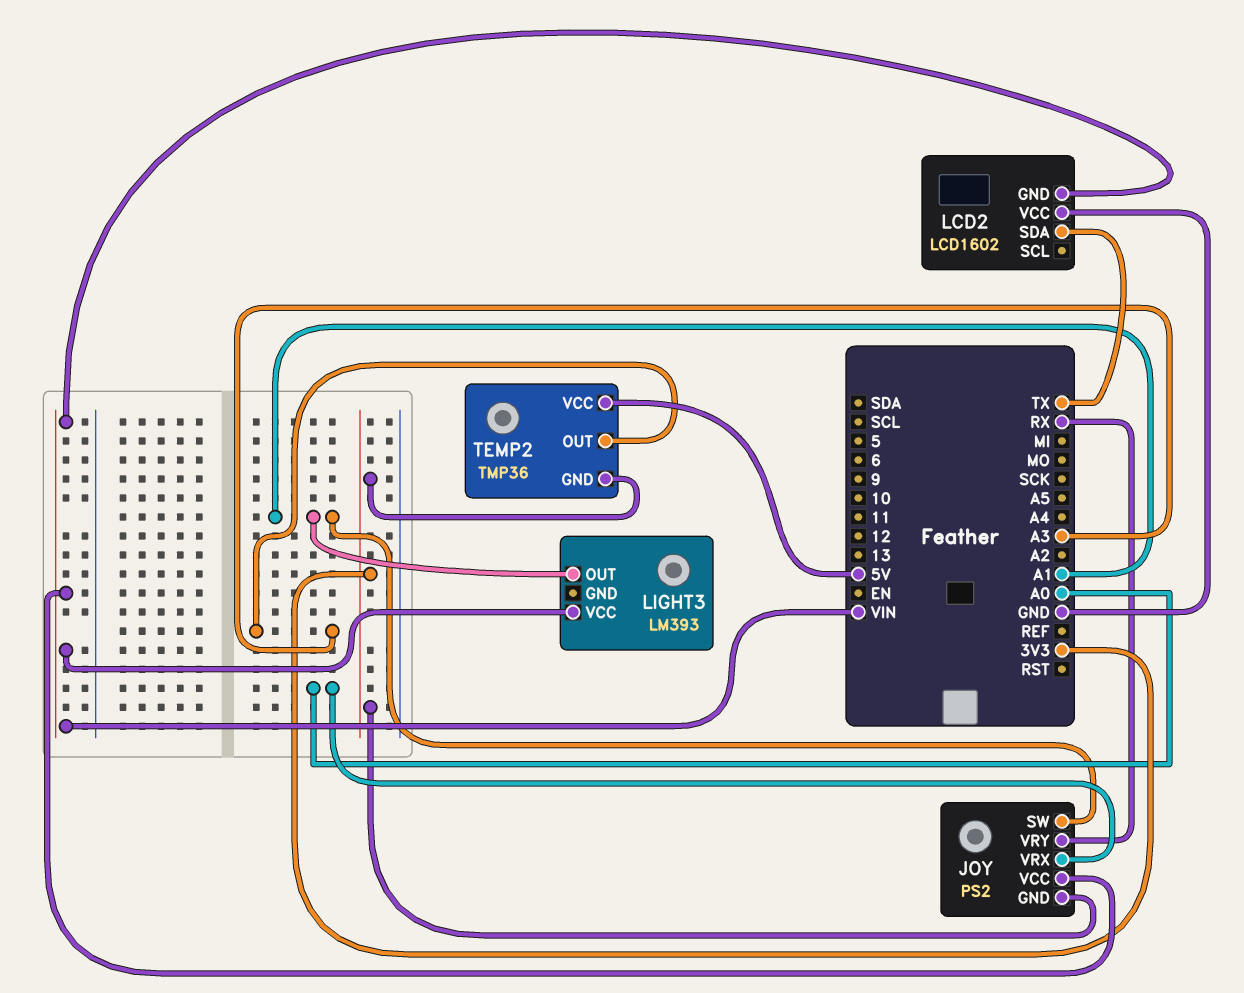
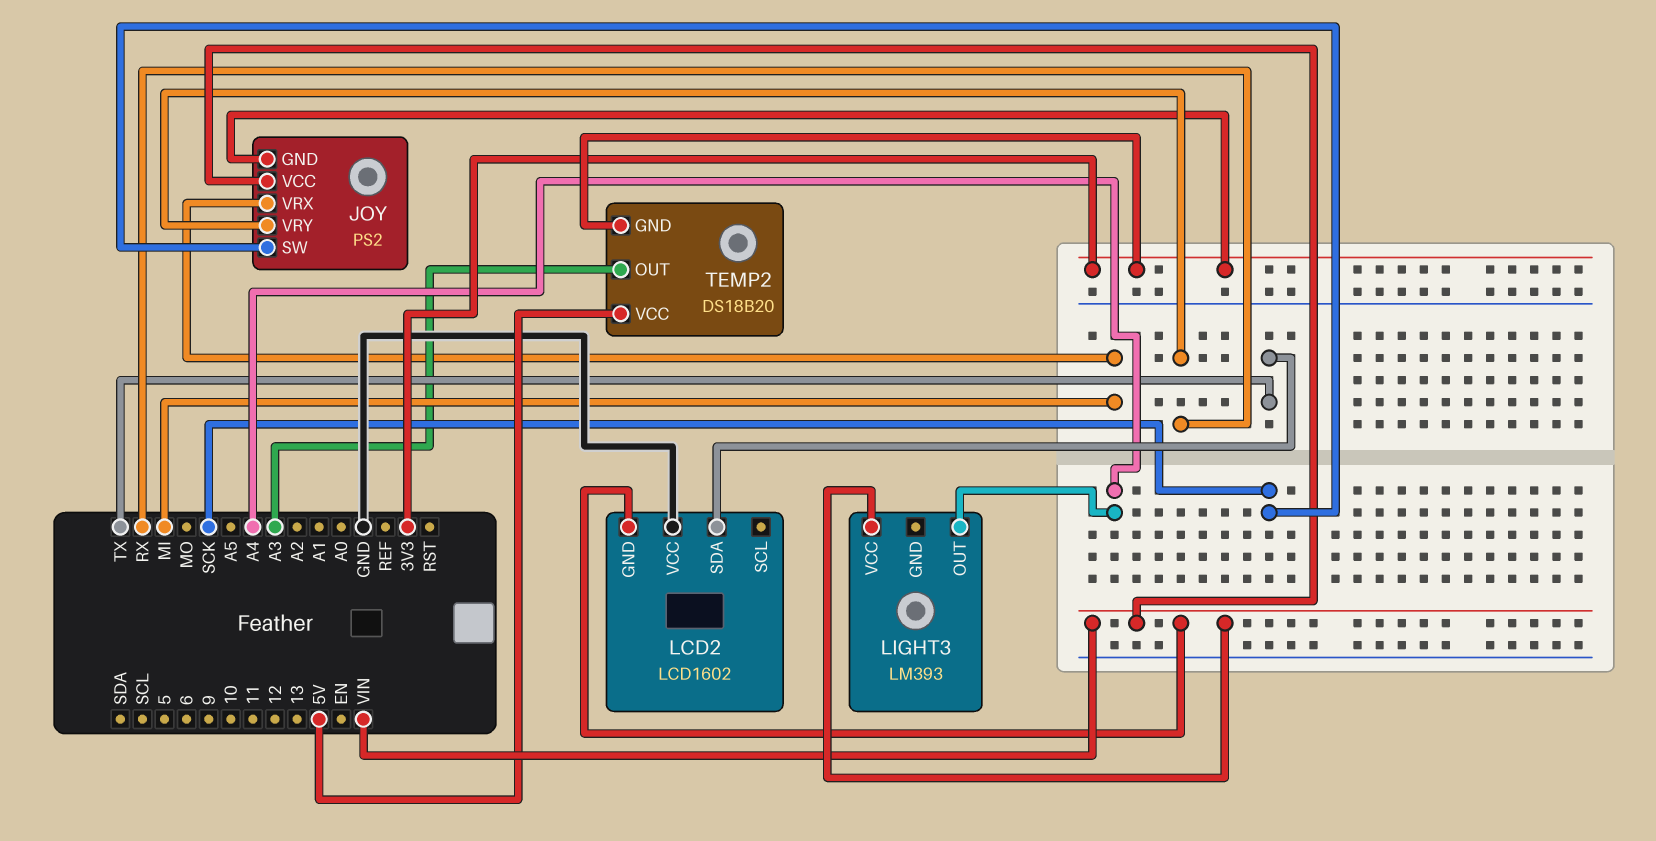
JOY pin SW: A1 -> SCK
JOY pin VRX: A0 -> MI
LIGHT3 pin OUT: A1 -> A4
TEMP2: TMP36 -> DS18B20

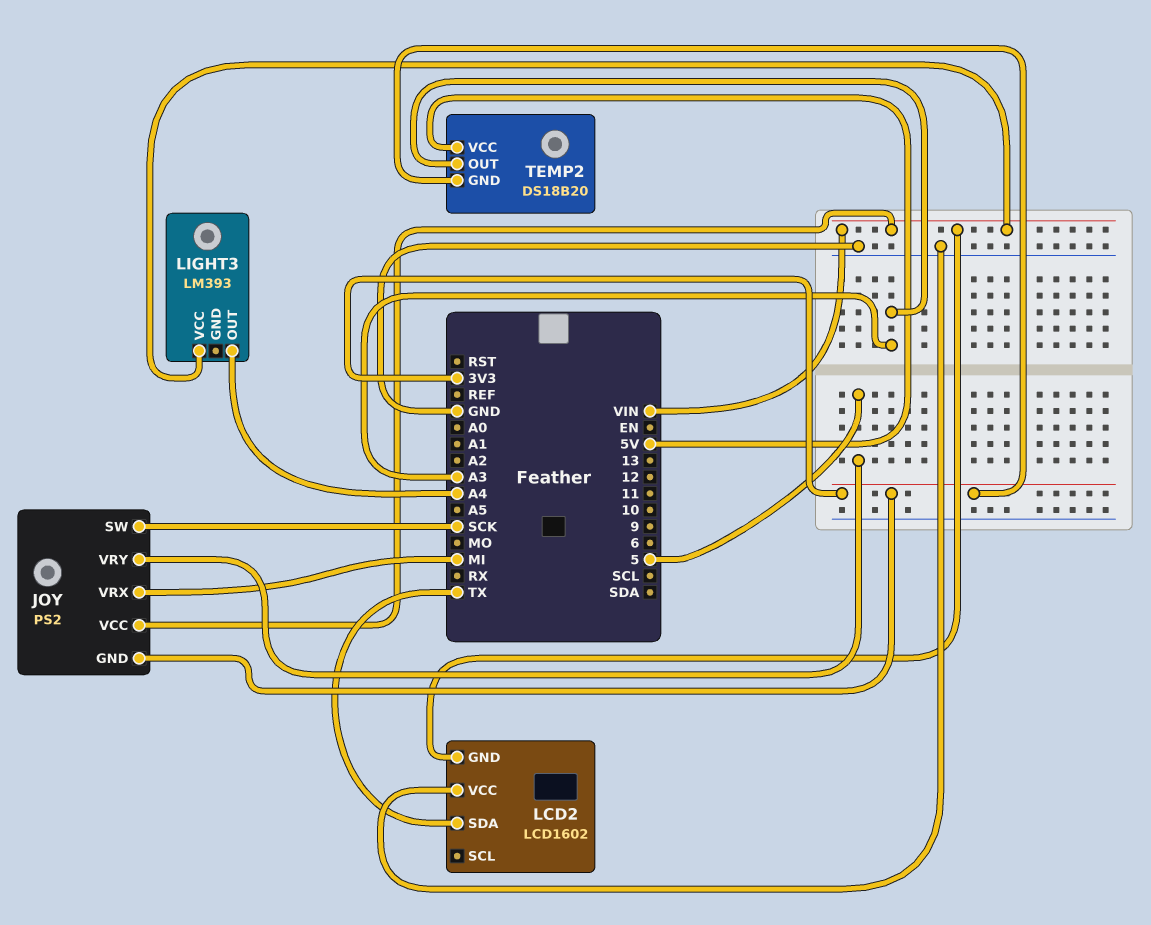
JOY pin VRY: RX -> 5

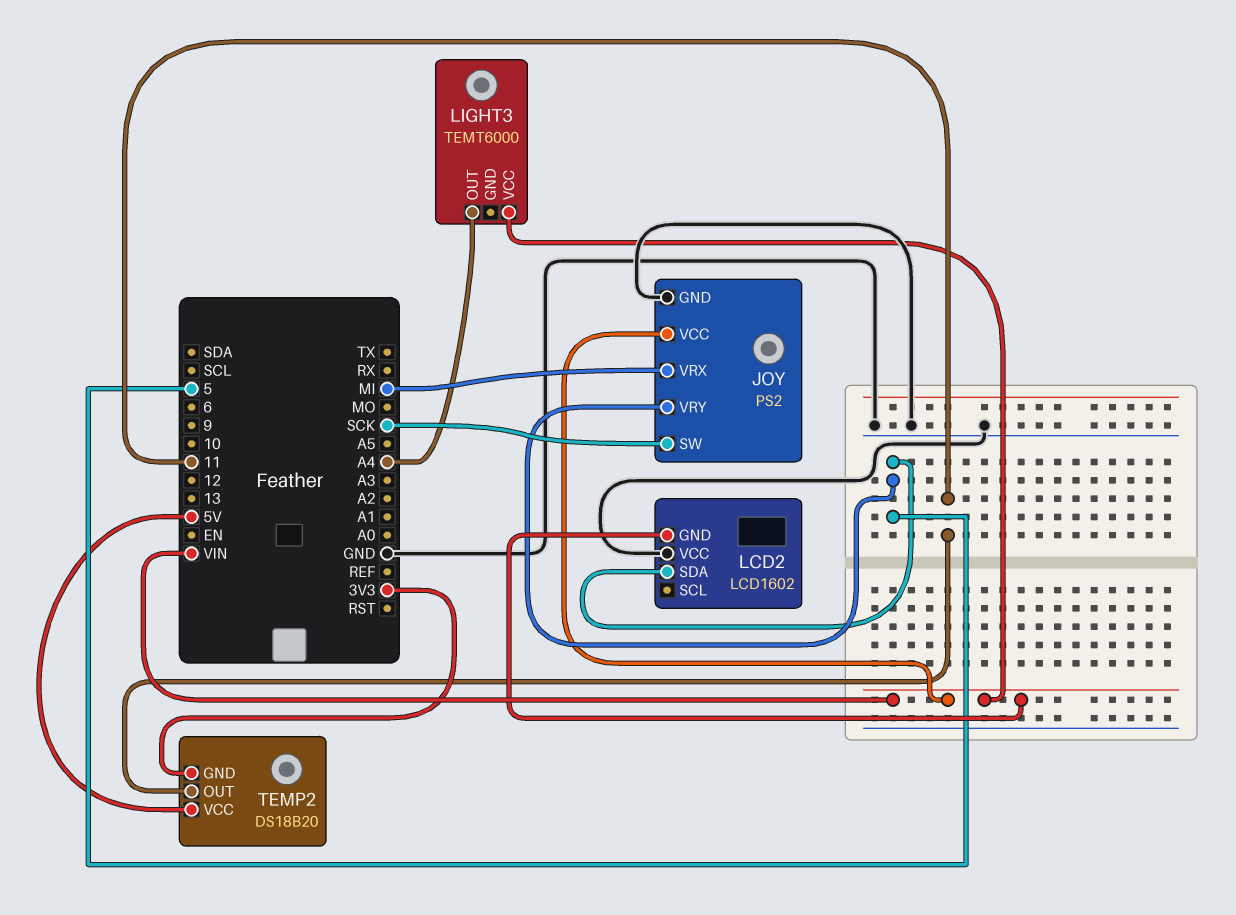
JOY pin GND: 3V3 -> GND
LCD2 pin SDA: TX -> 5
LIGHT3: LM393 -> TEMT6000
TEMP2 pin OUT: A3 -> 11

